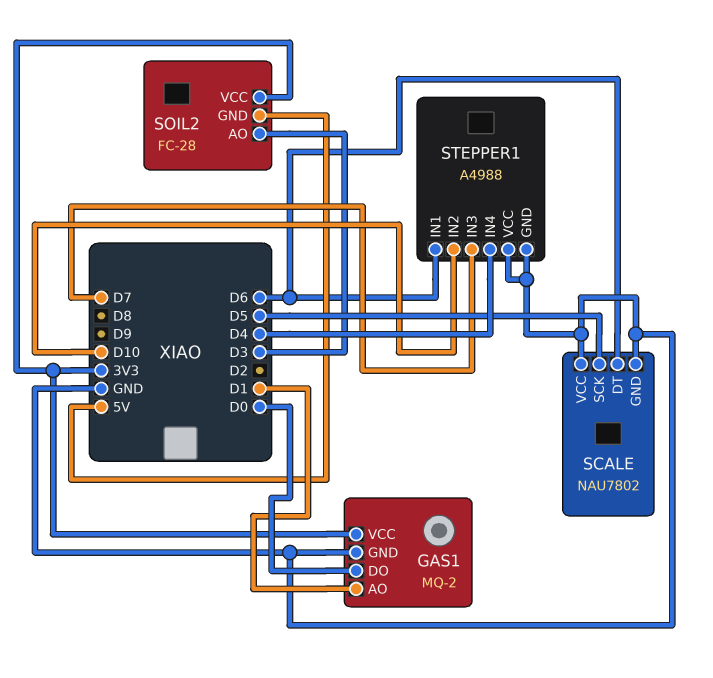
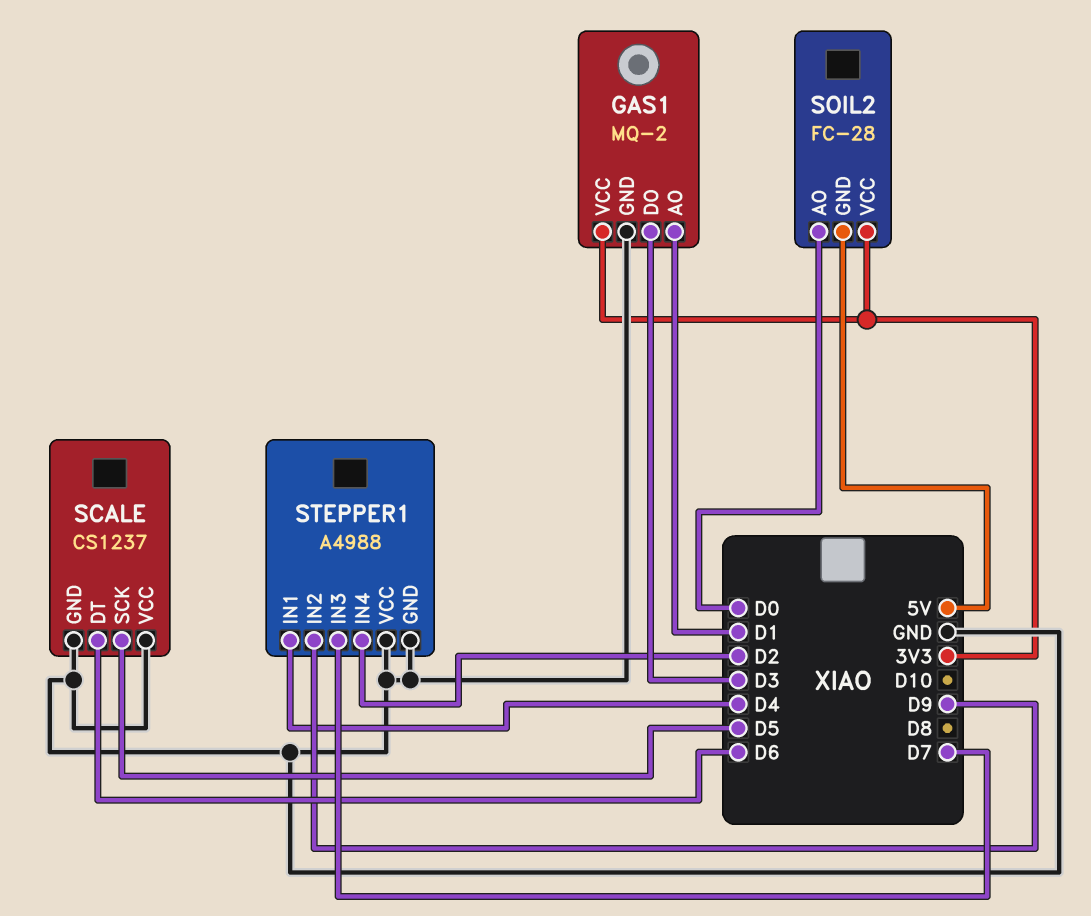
GAS1 pin DO: D0 -> D3
SCALE: NAU7802 -> CS1237
SOIL2 pin AO: D3 -> D0
STEPPER1 pin IN1: D6 -> D4
STEPPER1 pin IN2: D10 -> D9
STEPPER1 pin IN4: D4 -> D2

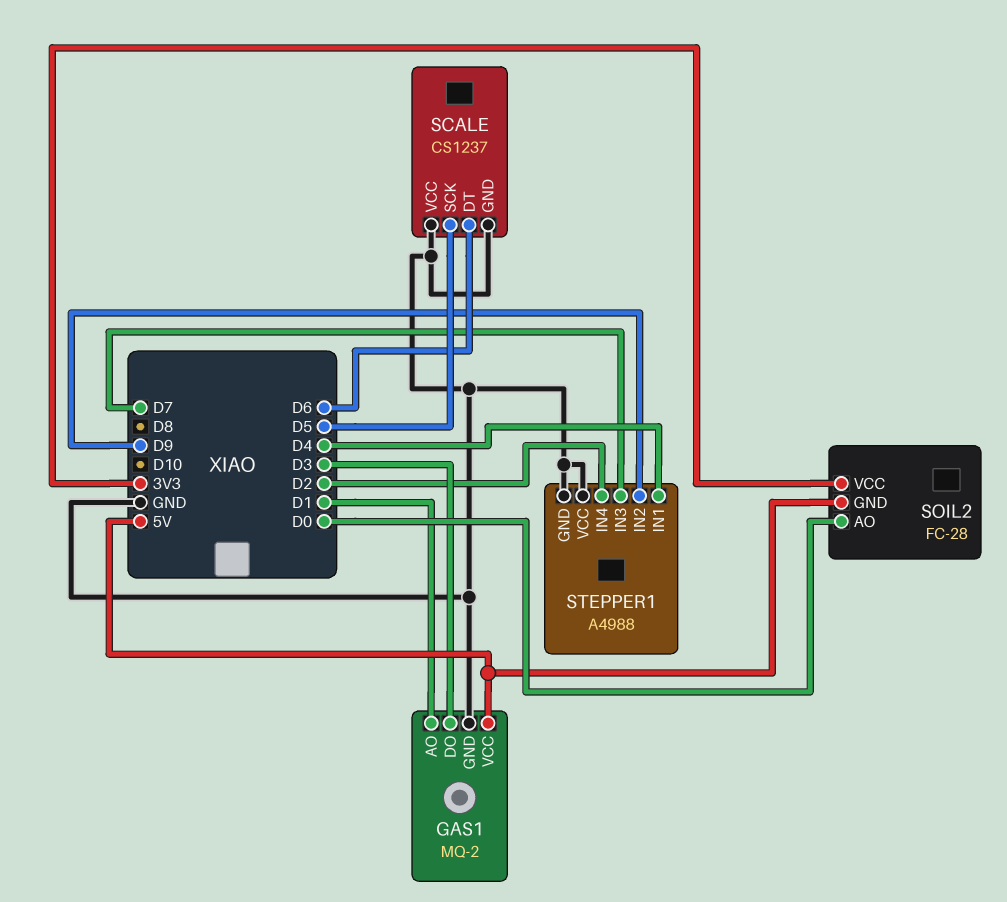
GAS1 pin VCC: 3V3 -> 5V

